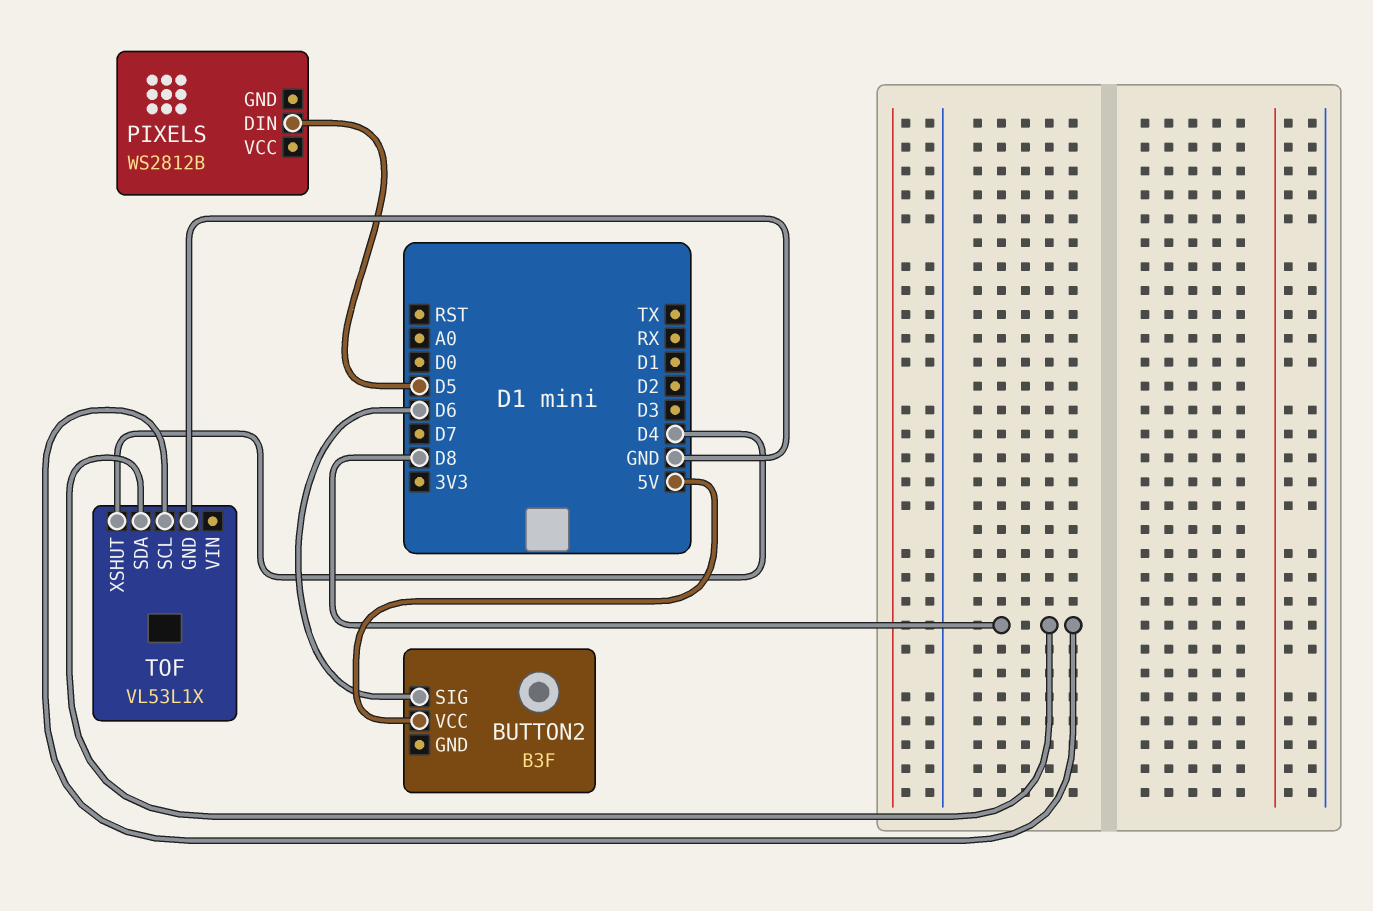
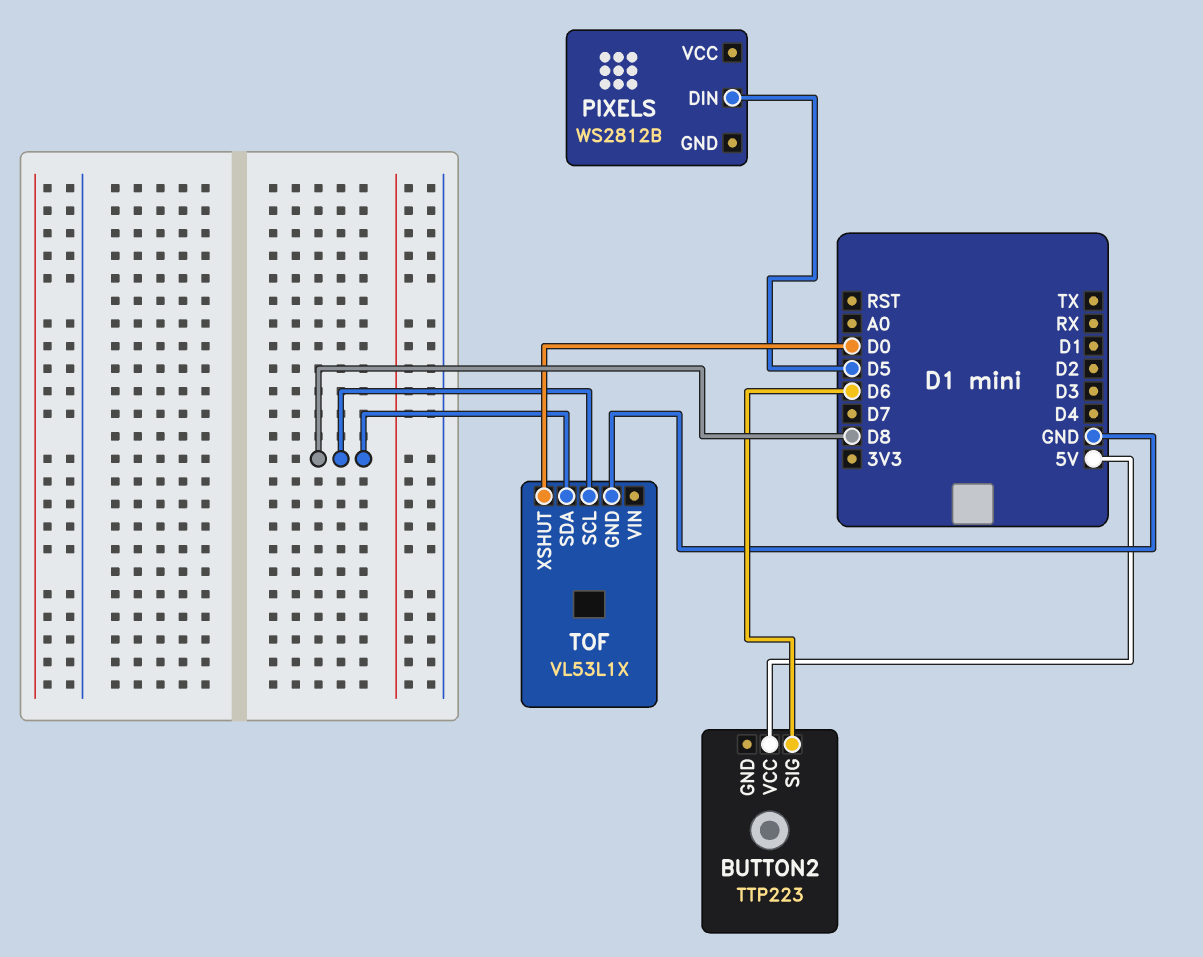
BUTTON2: B3F -> TTP223
TOF pin XSHUT: D4 -> D0

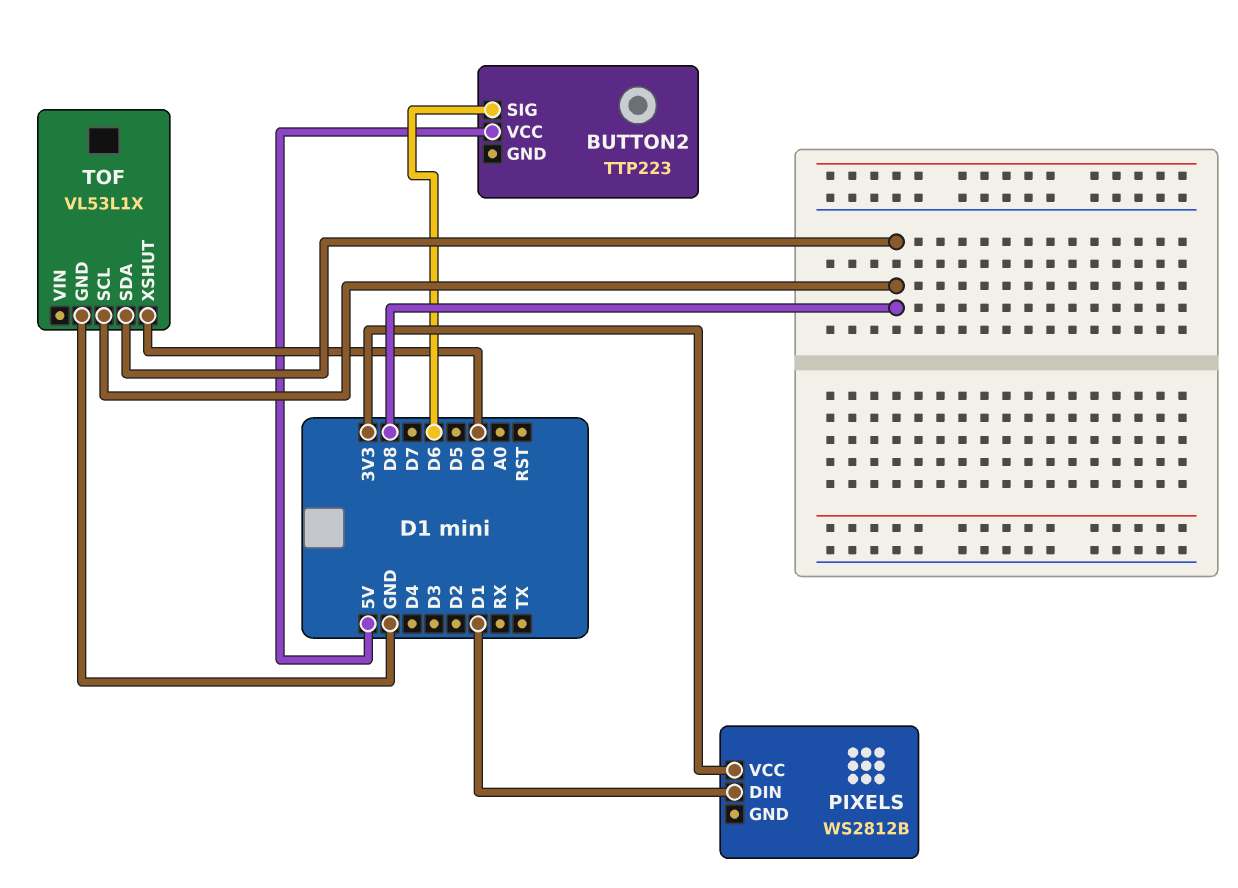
PIXELS pin DIN: D5 -> D1
PIXELS pin VCC: none -> 3V3

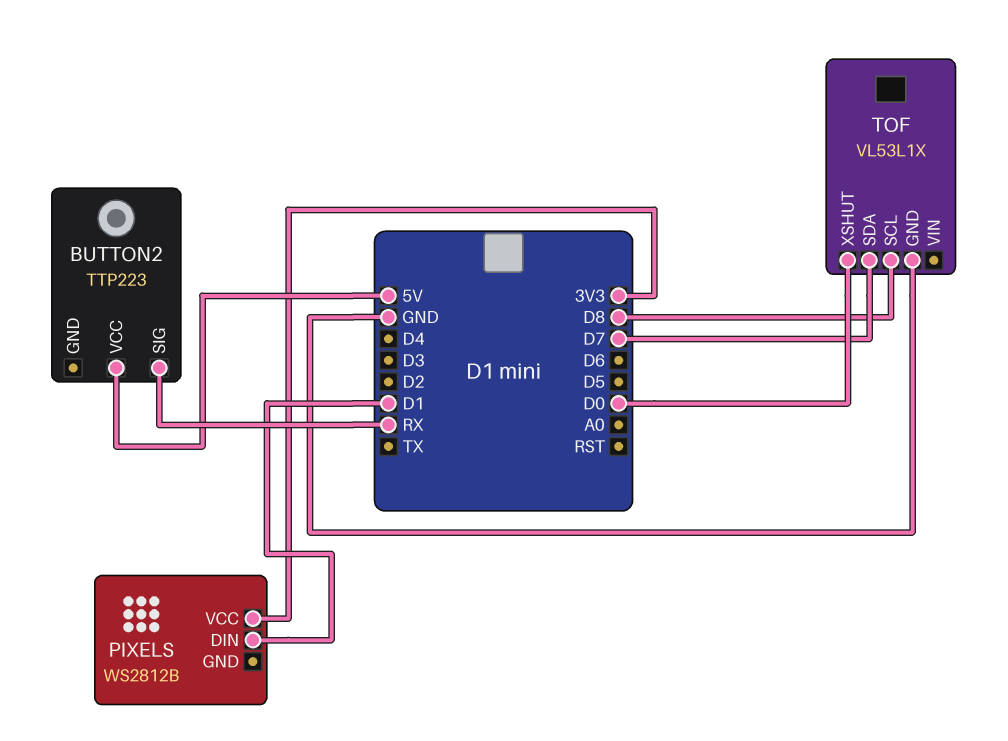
BUTTON2 pin SIG: D6 -> RX
TOF pin SDA: D8 -> D7

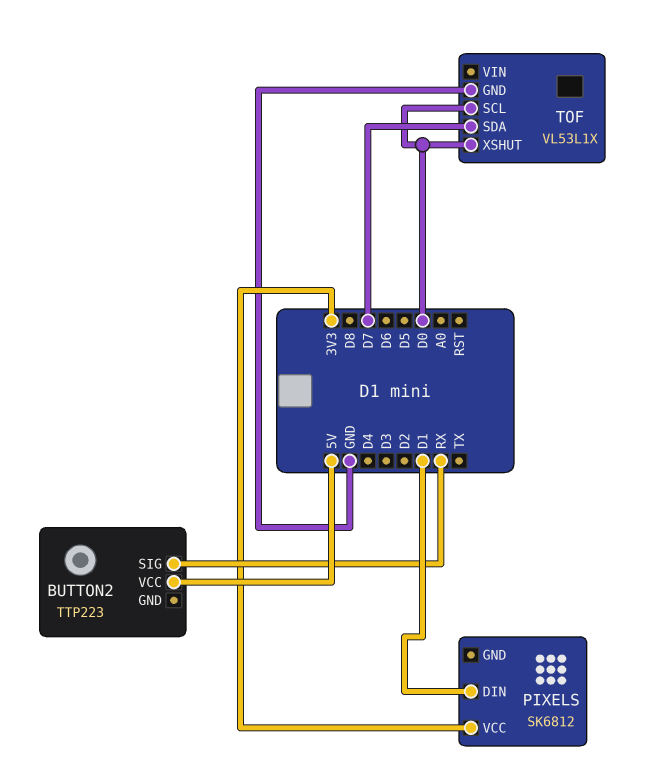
PIXELS: WS2812B -> SK6812
TOF pin SCL: D8 -> D0

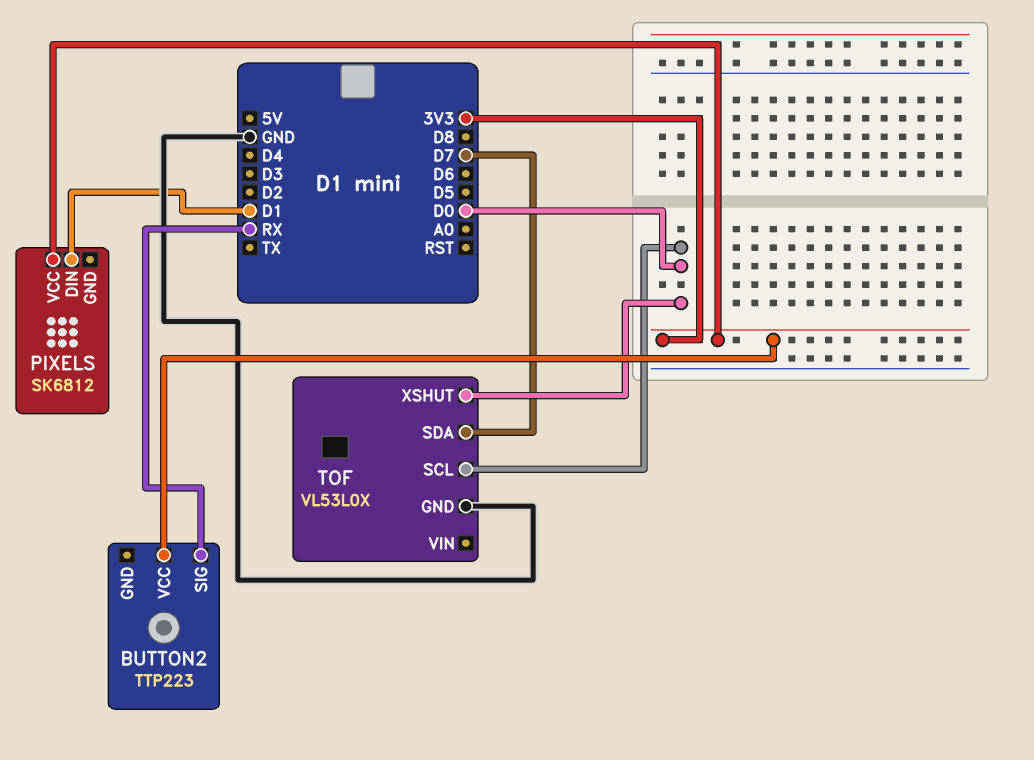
BUTTON2 pin VCC: 5V -> 3V3
TOF: VL53L1X -> VL53L0X

